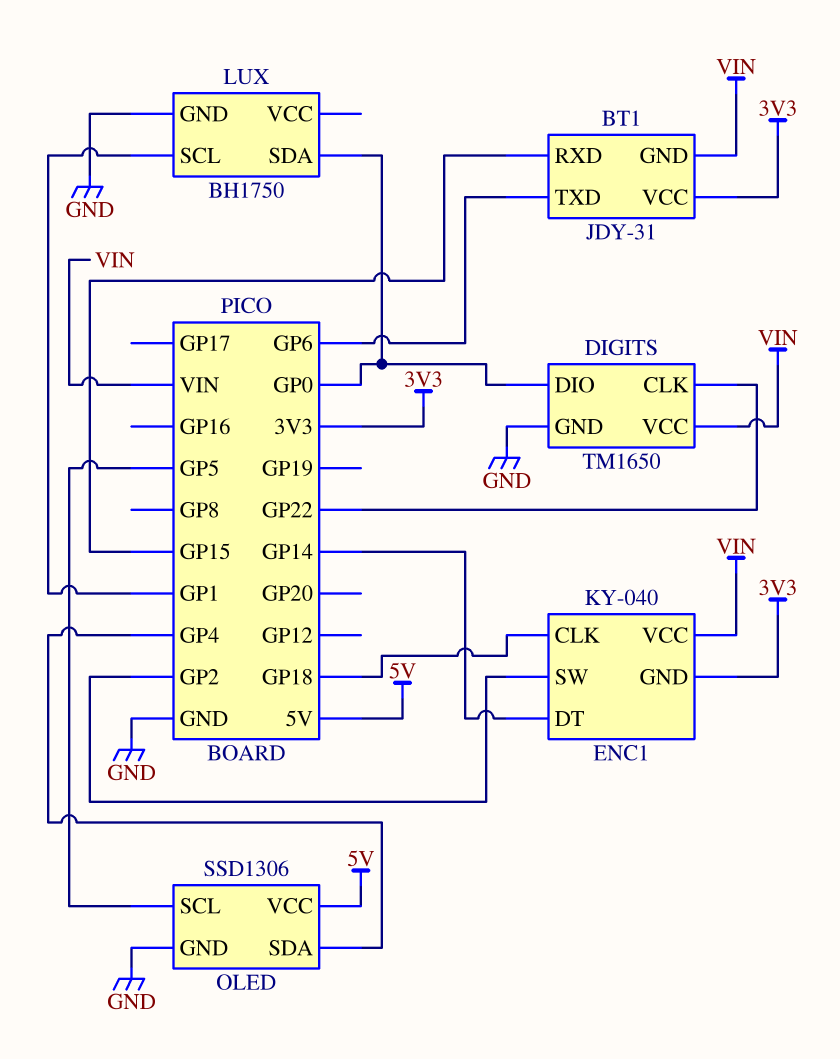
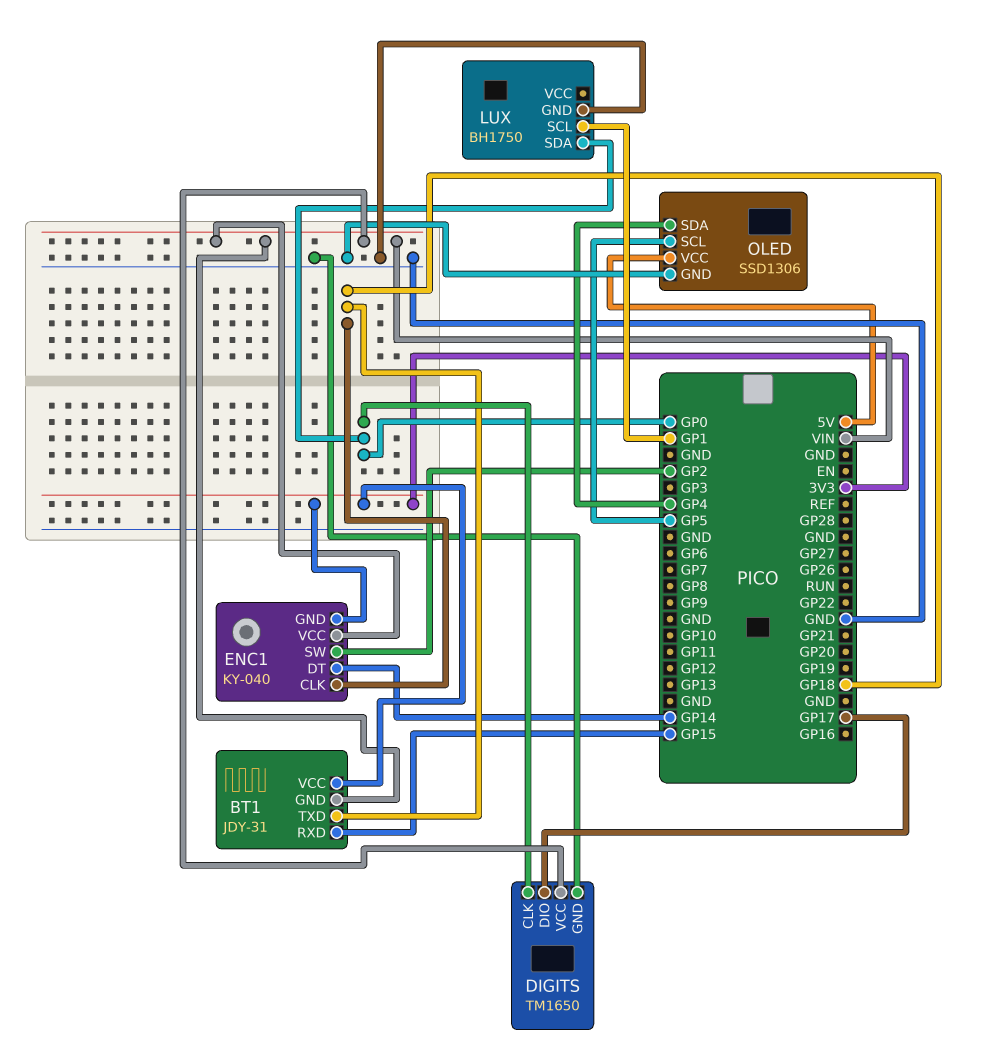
BT1 pin TXD: GP6 -> GP18
DIGITS pin CLK: GP22 -> GP0
DIGITS pin DIO: GP0 -> GP17

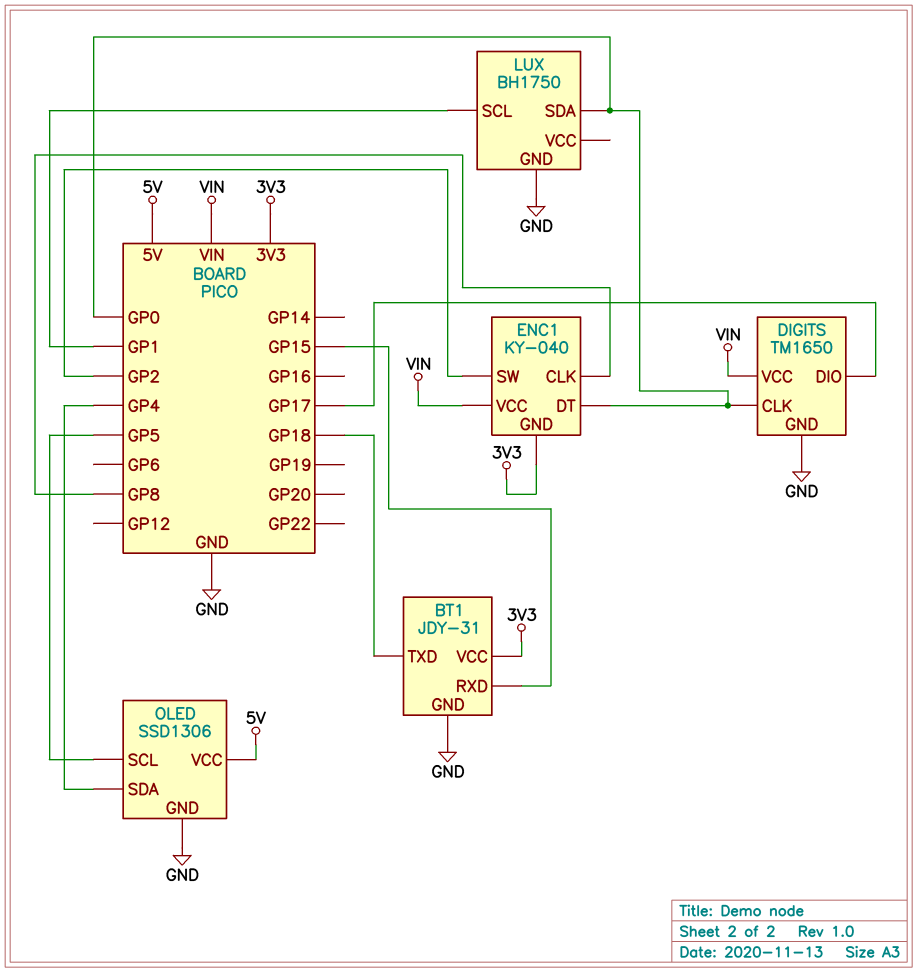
BT1 pin GND: VIN -> GND
ENC1 pin CLK: GP18 -> GP8
ENC1 pin DT: GP14 -> GP0

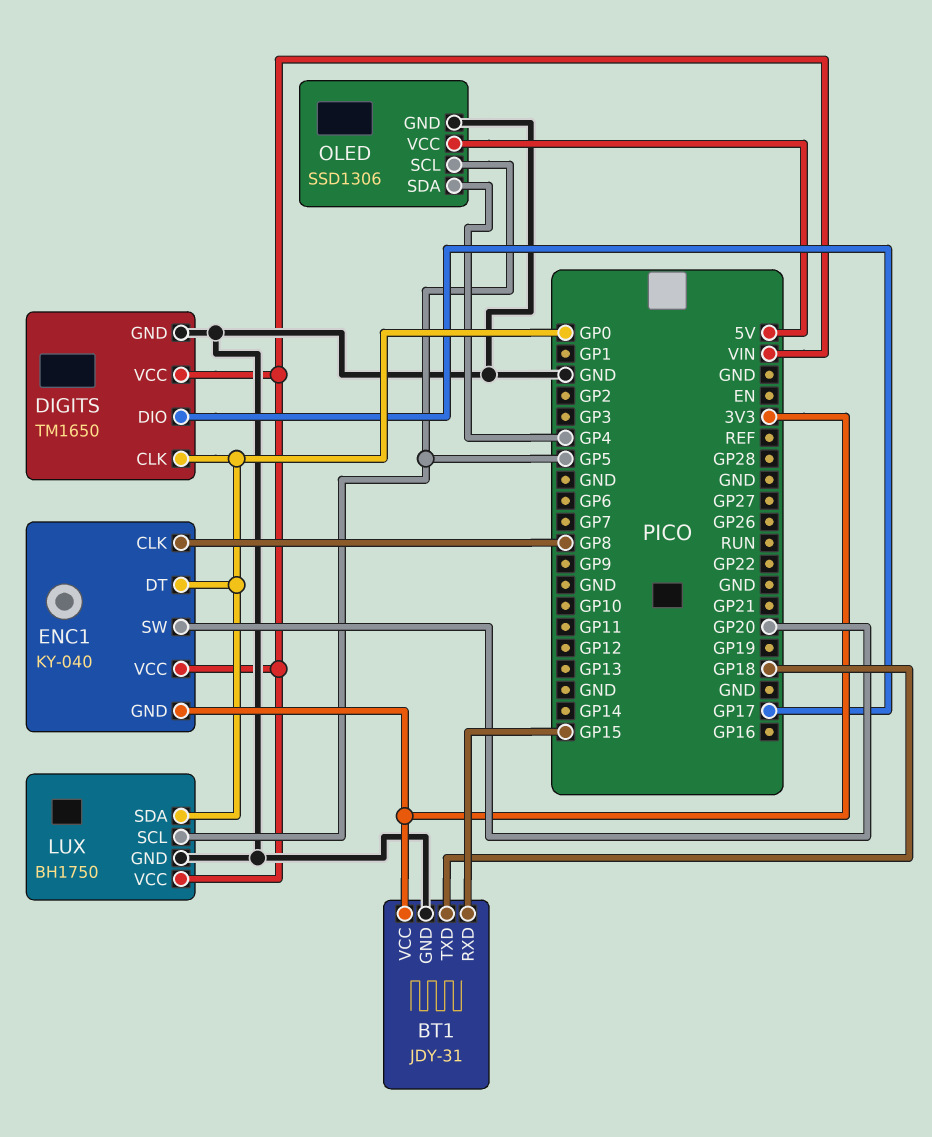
ENC1 pin SW: GP2 -> GP20
LUX pin SCL: GP1 -> GP5
LUX pin VCC: none -> VIN

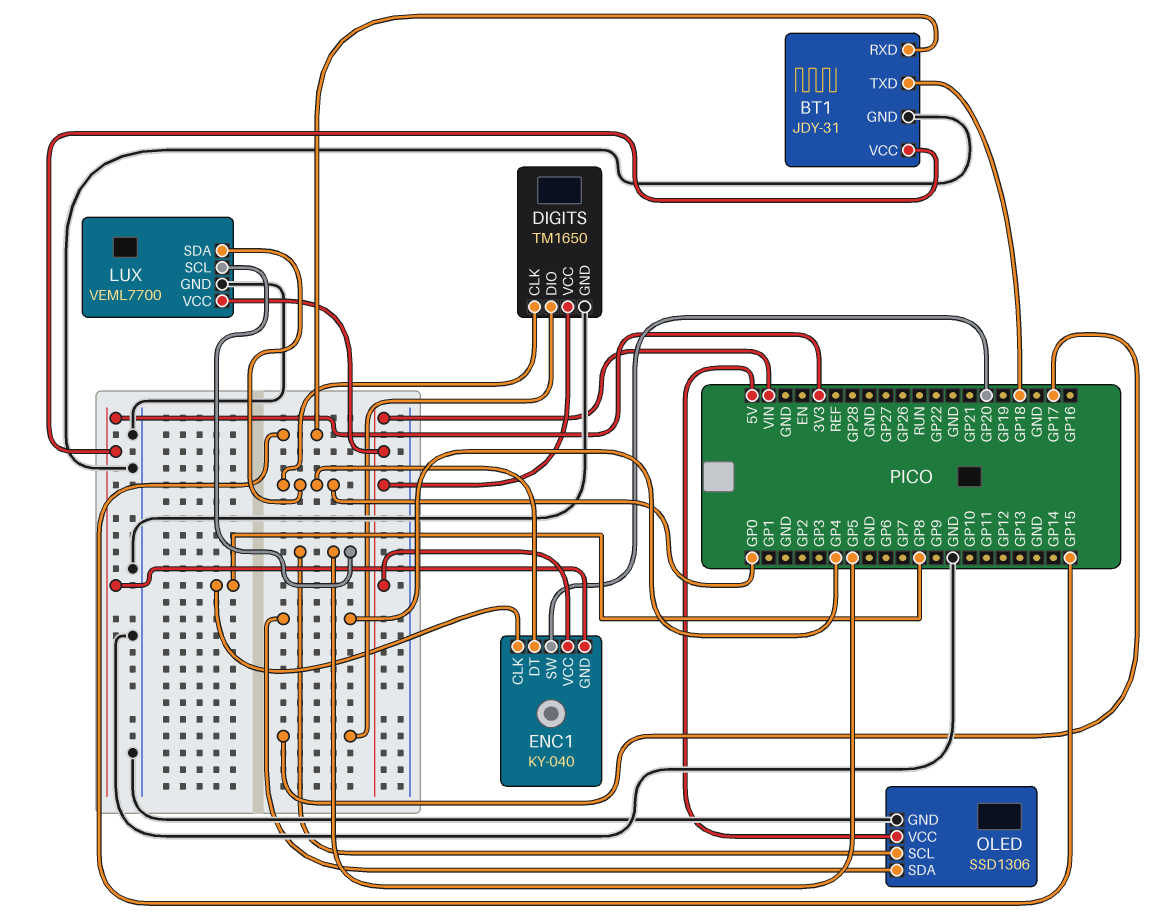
LUX: BH1750 -> VEML7700

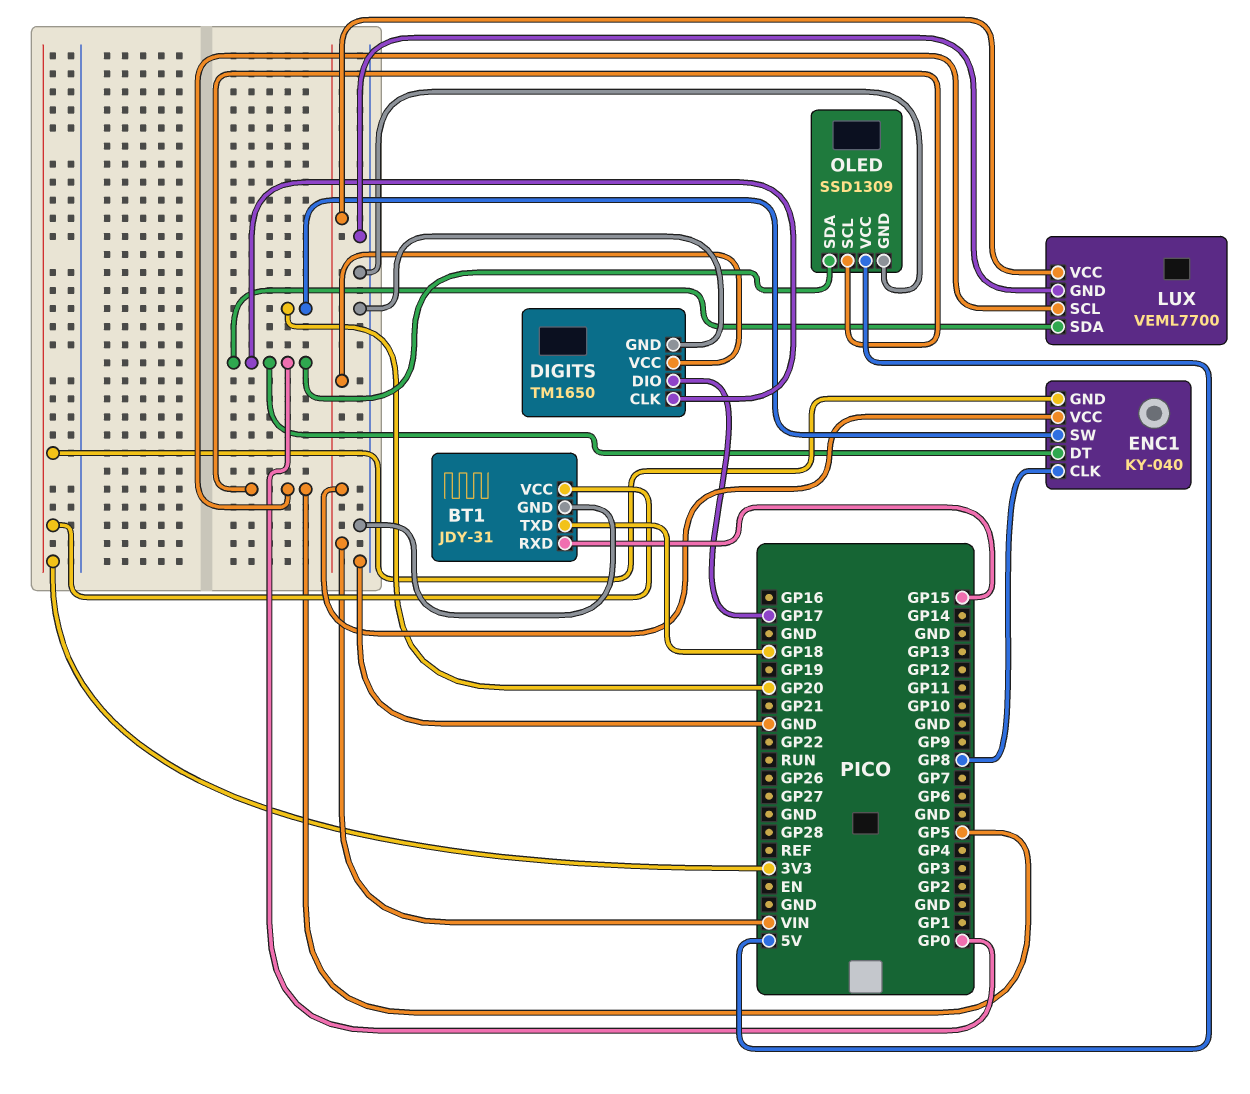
OLED: SSD1306 -> SSD1309
OLED pin SDA: GP4 -> GP0

